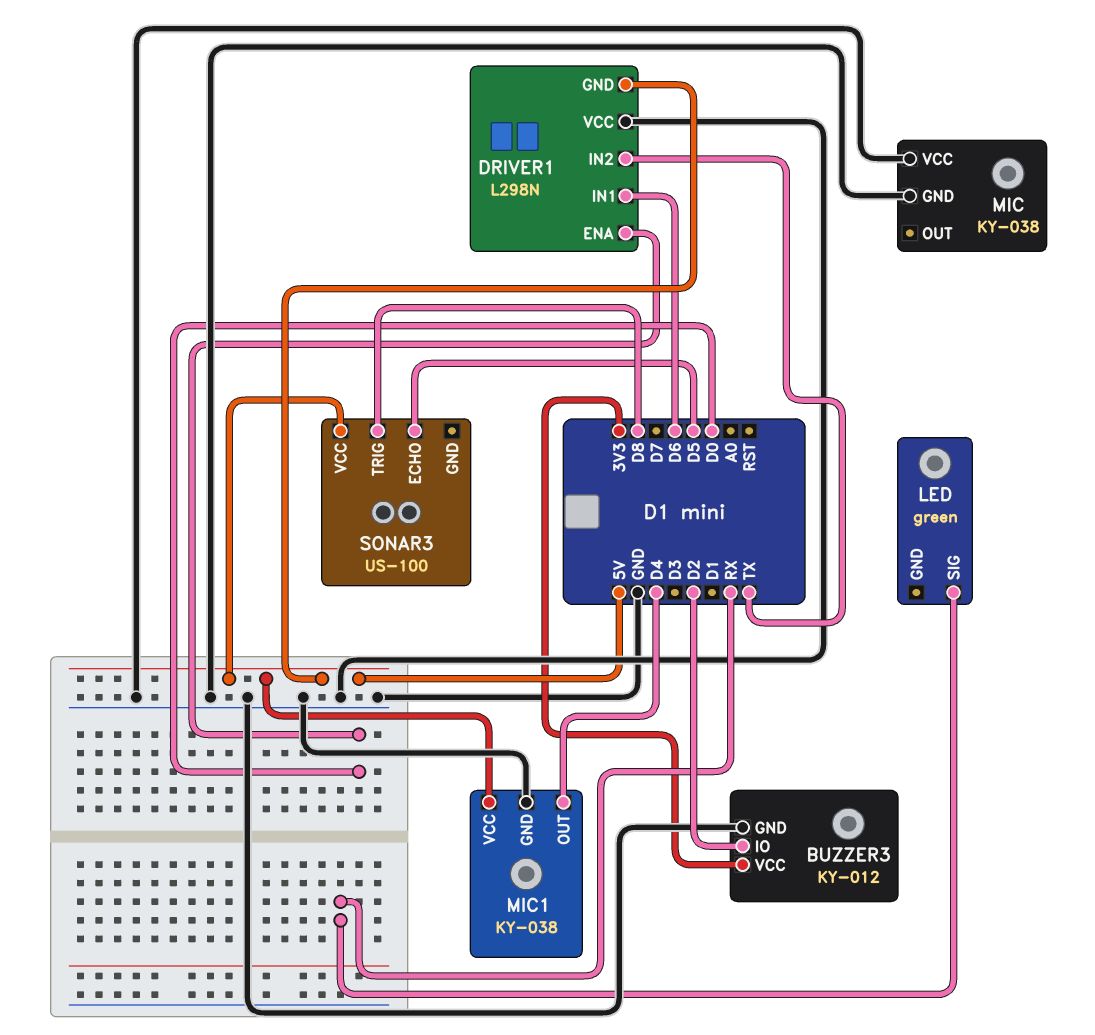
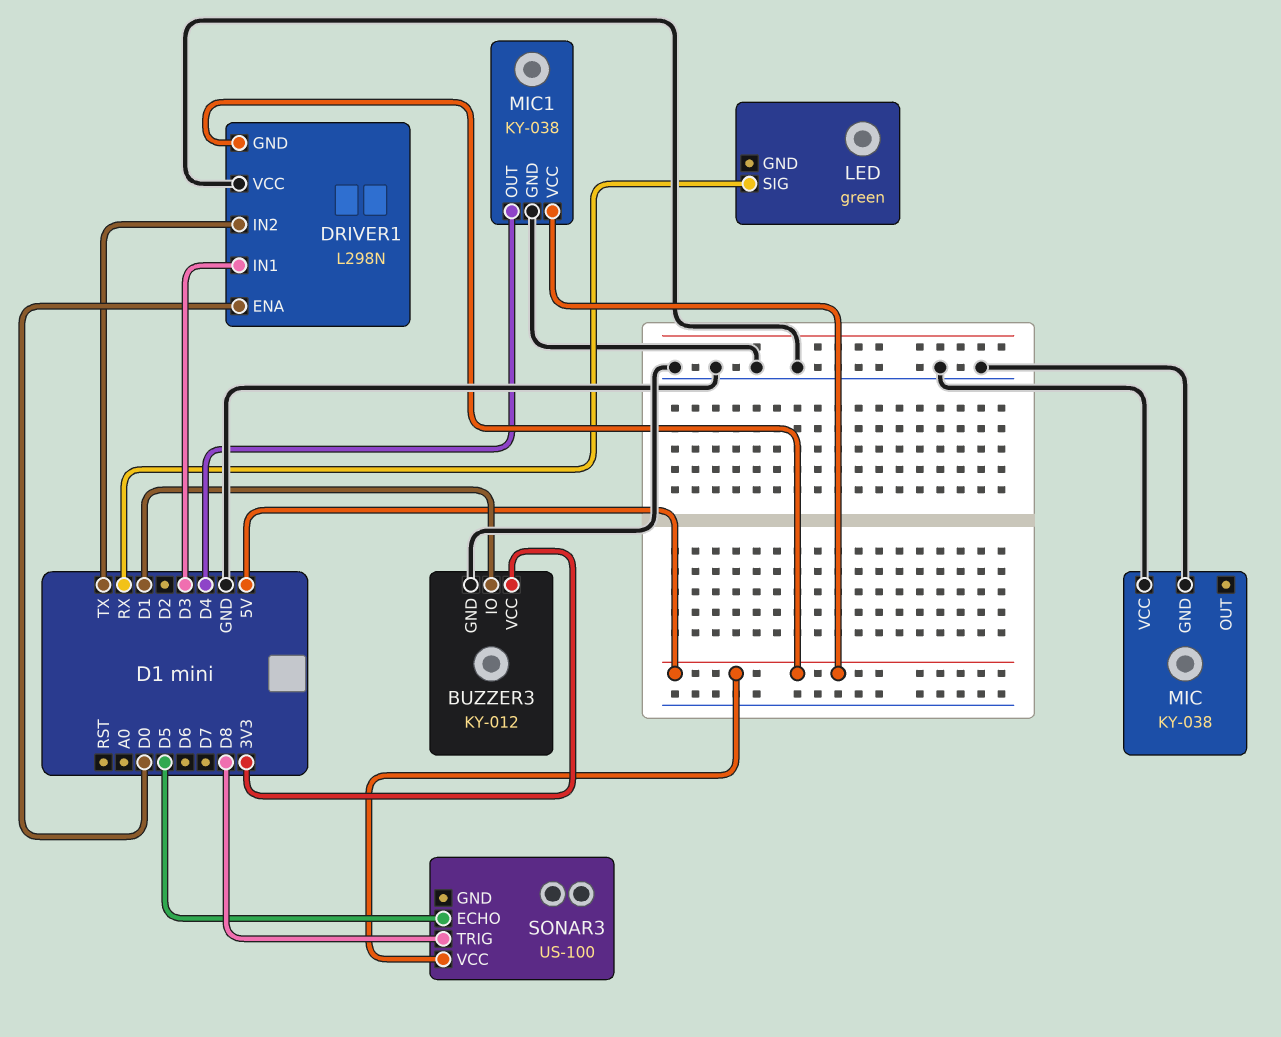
BUZZER3 pin IO: D2 -> D1
DRIVER1 pin IN1: D6 -> D3

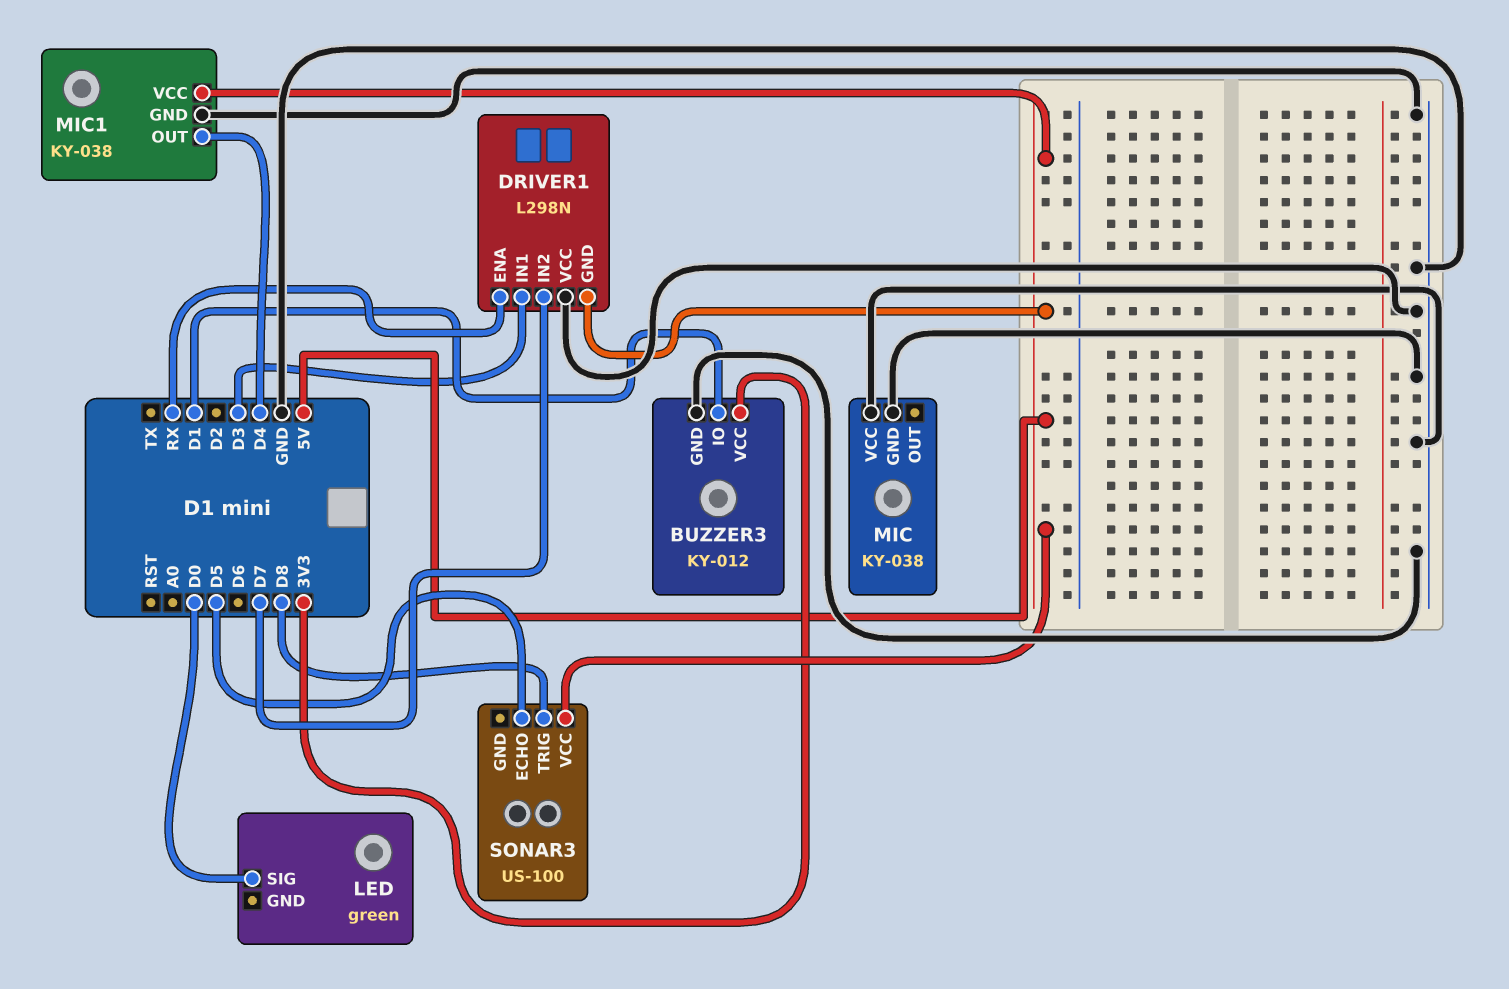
DRIVER1 pin ENA: D0 -> RX
DRIVER1 pin IN2: TX -> D7
LED pin SIG: RX -> D0

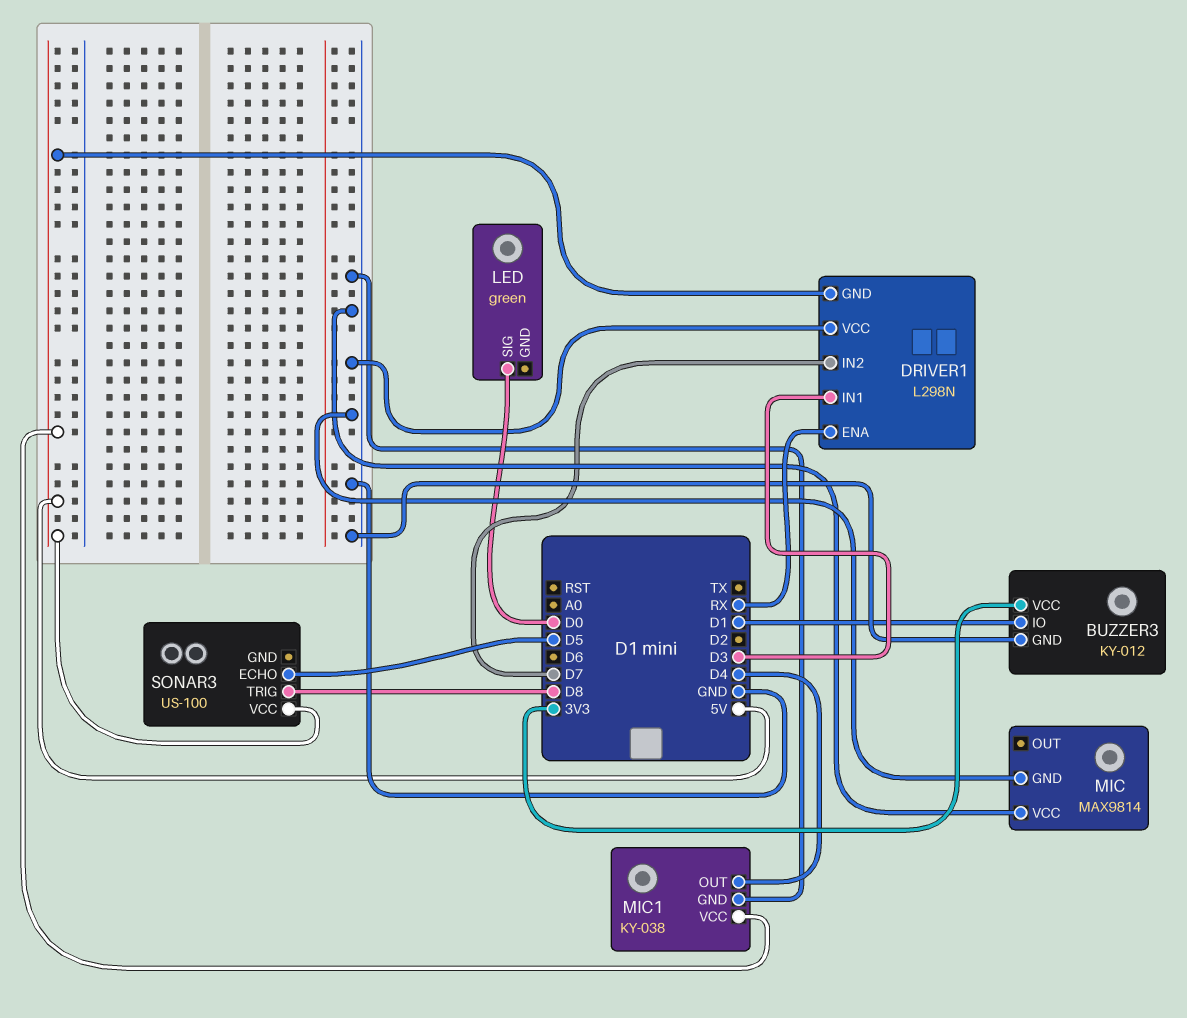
MIC: KY-038 -> MAX9814

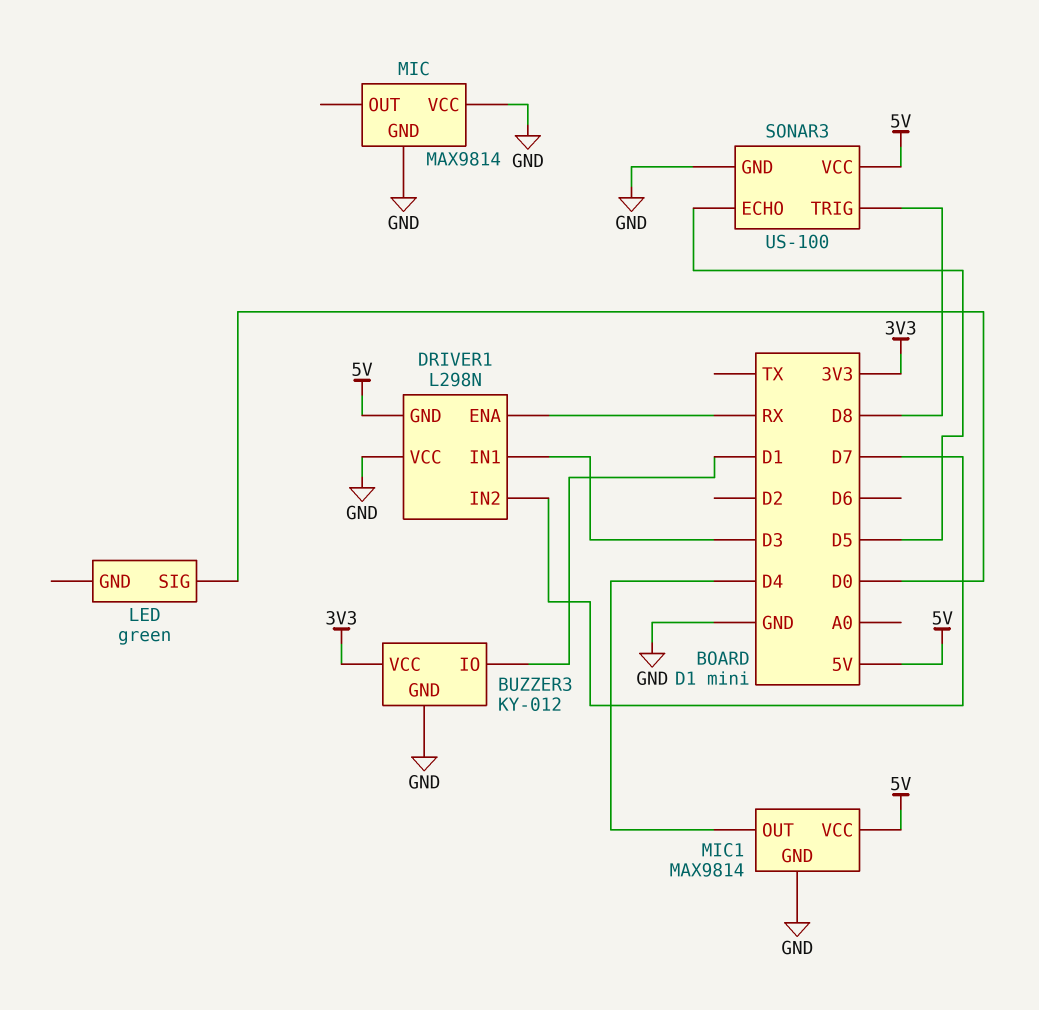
MIC1: KY-038 -> MAX9814
SONAR3 pin GND: none -> GND

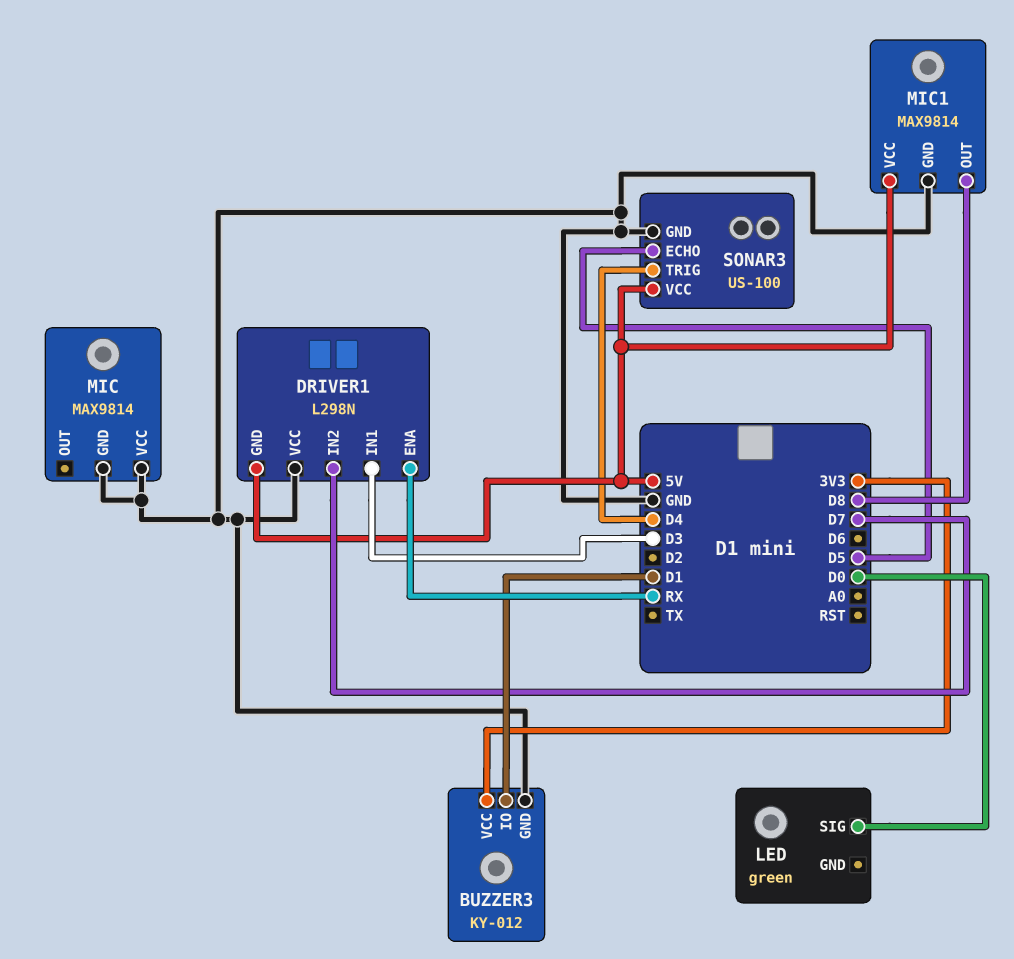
MIC1 pin OUT: D4 -> D8
SONAR3 pin TRIG: D8 -> D4

